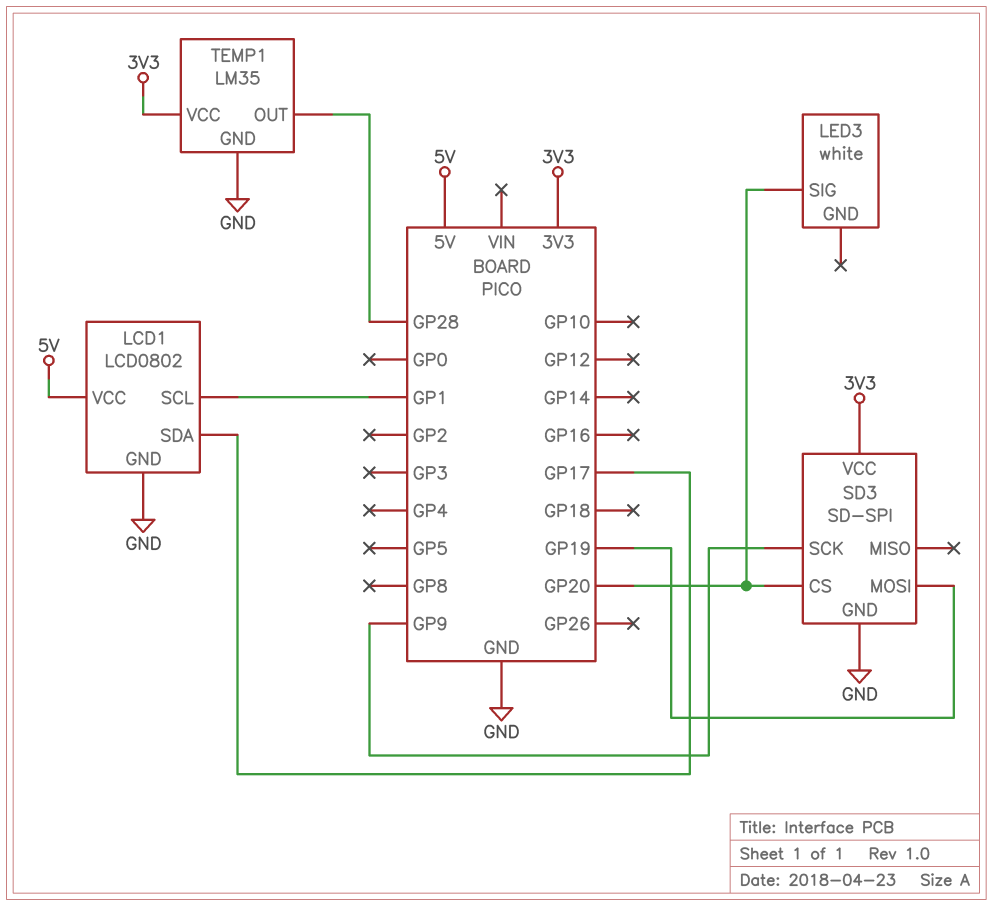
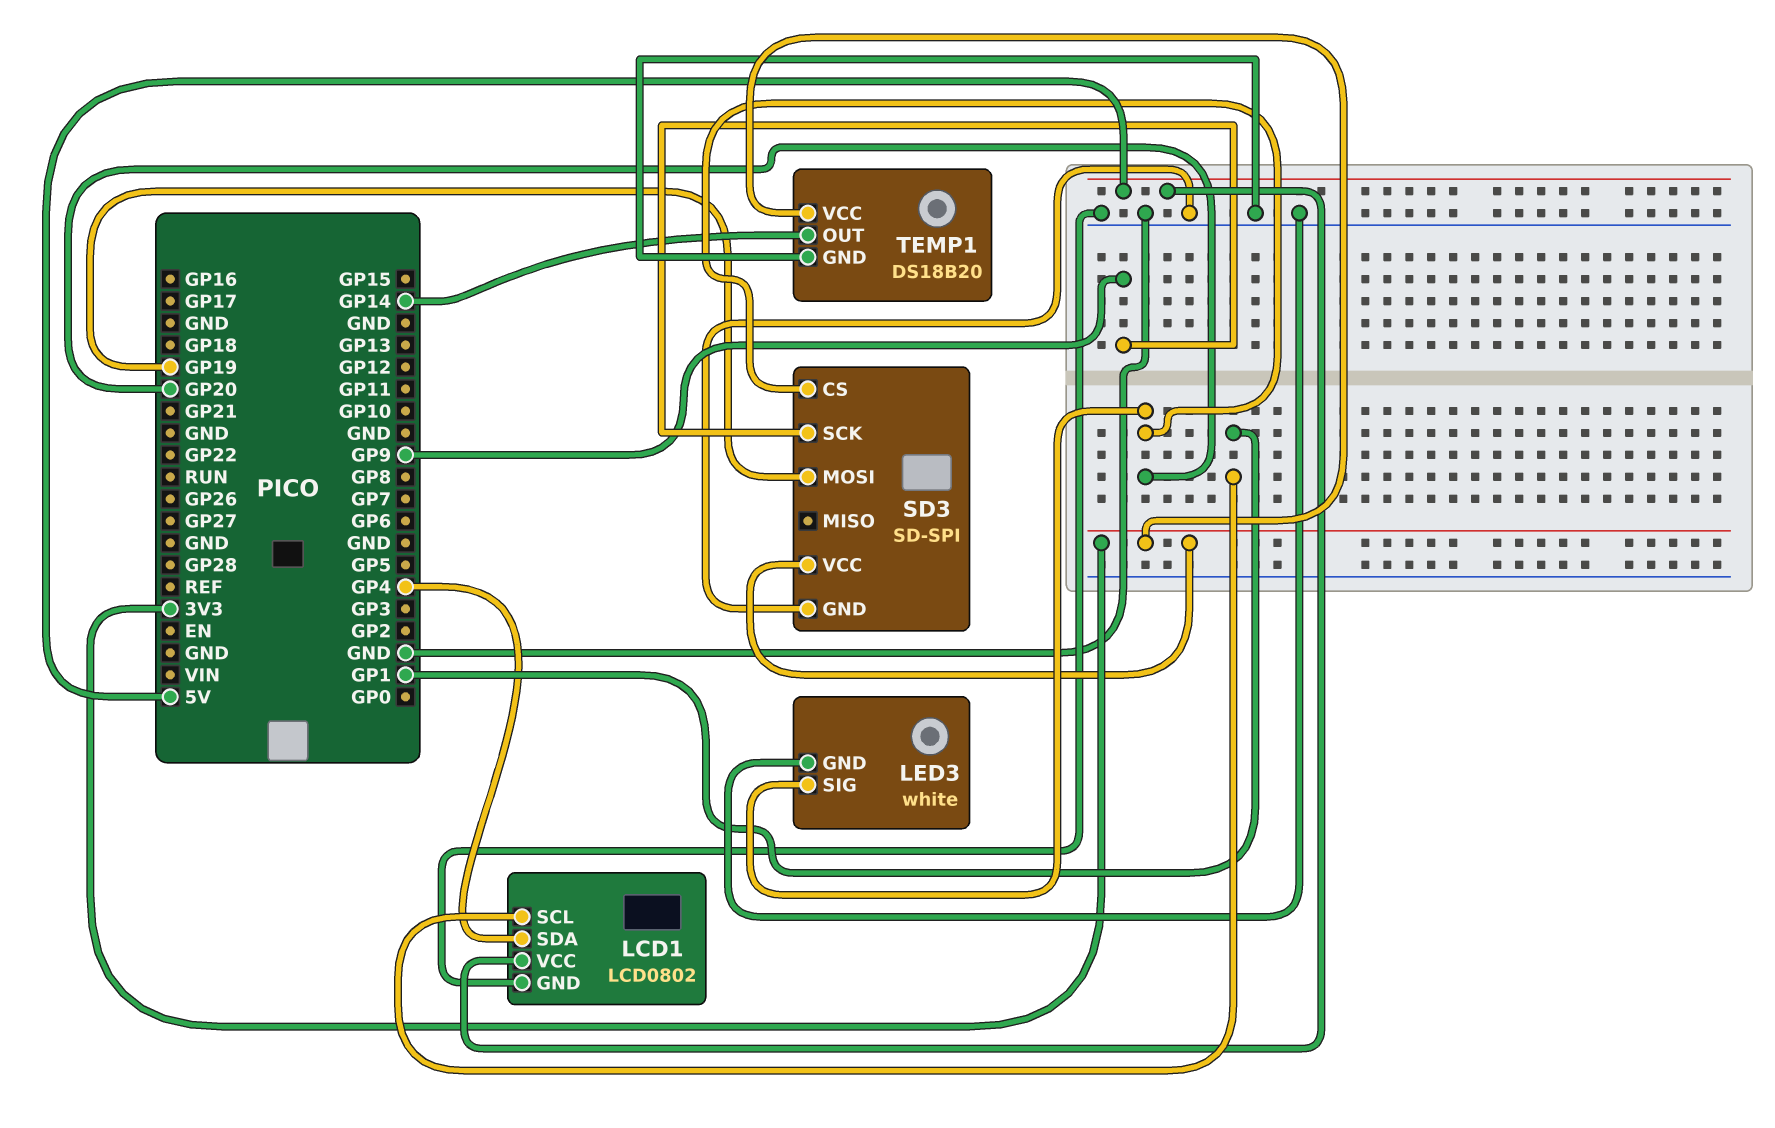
LCD1 pin SDA: GP17 -> GP4
LED3 pin GND: none -> GND
TEMP1: LM35 -> DS18B20
TEMP1 pin OUT: GP28 -> GP14

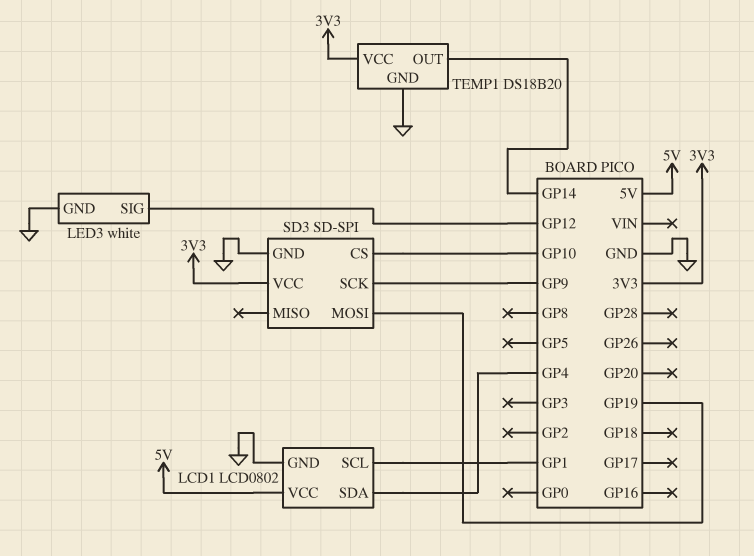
LED3 pin SIG: GP20 -> GP12
SD3 pin CS: GP20 -> GP10

